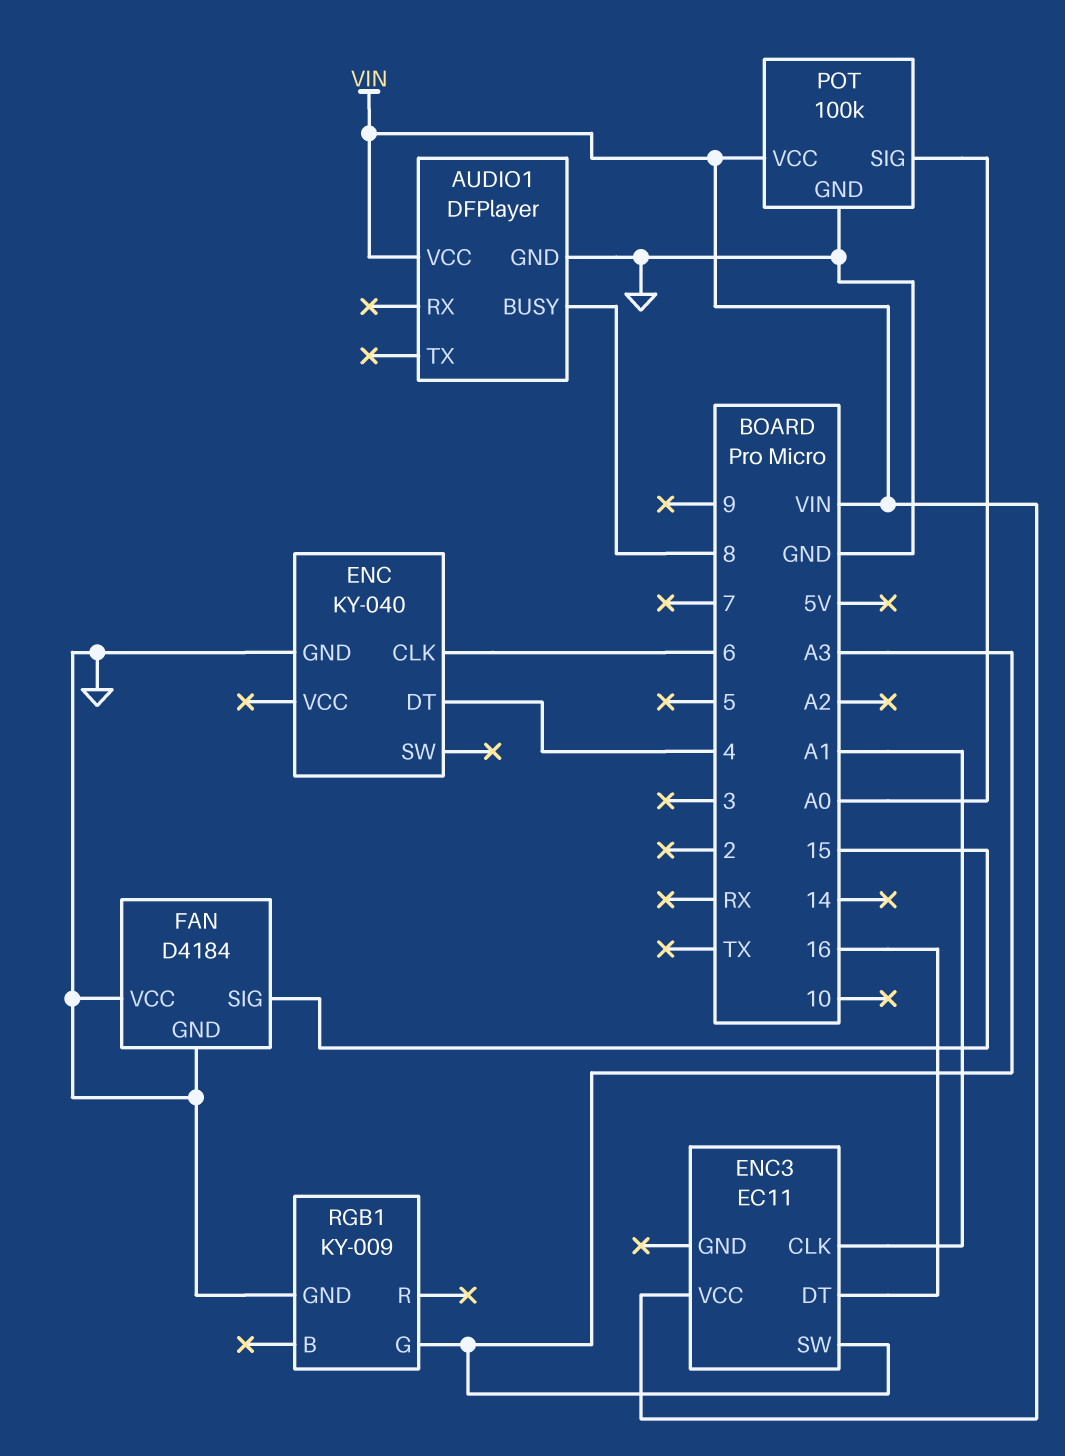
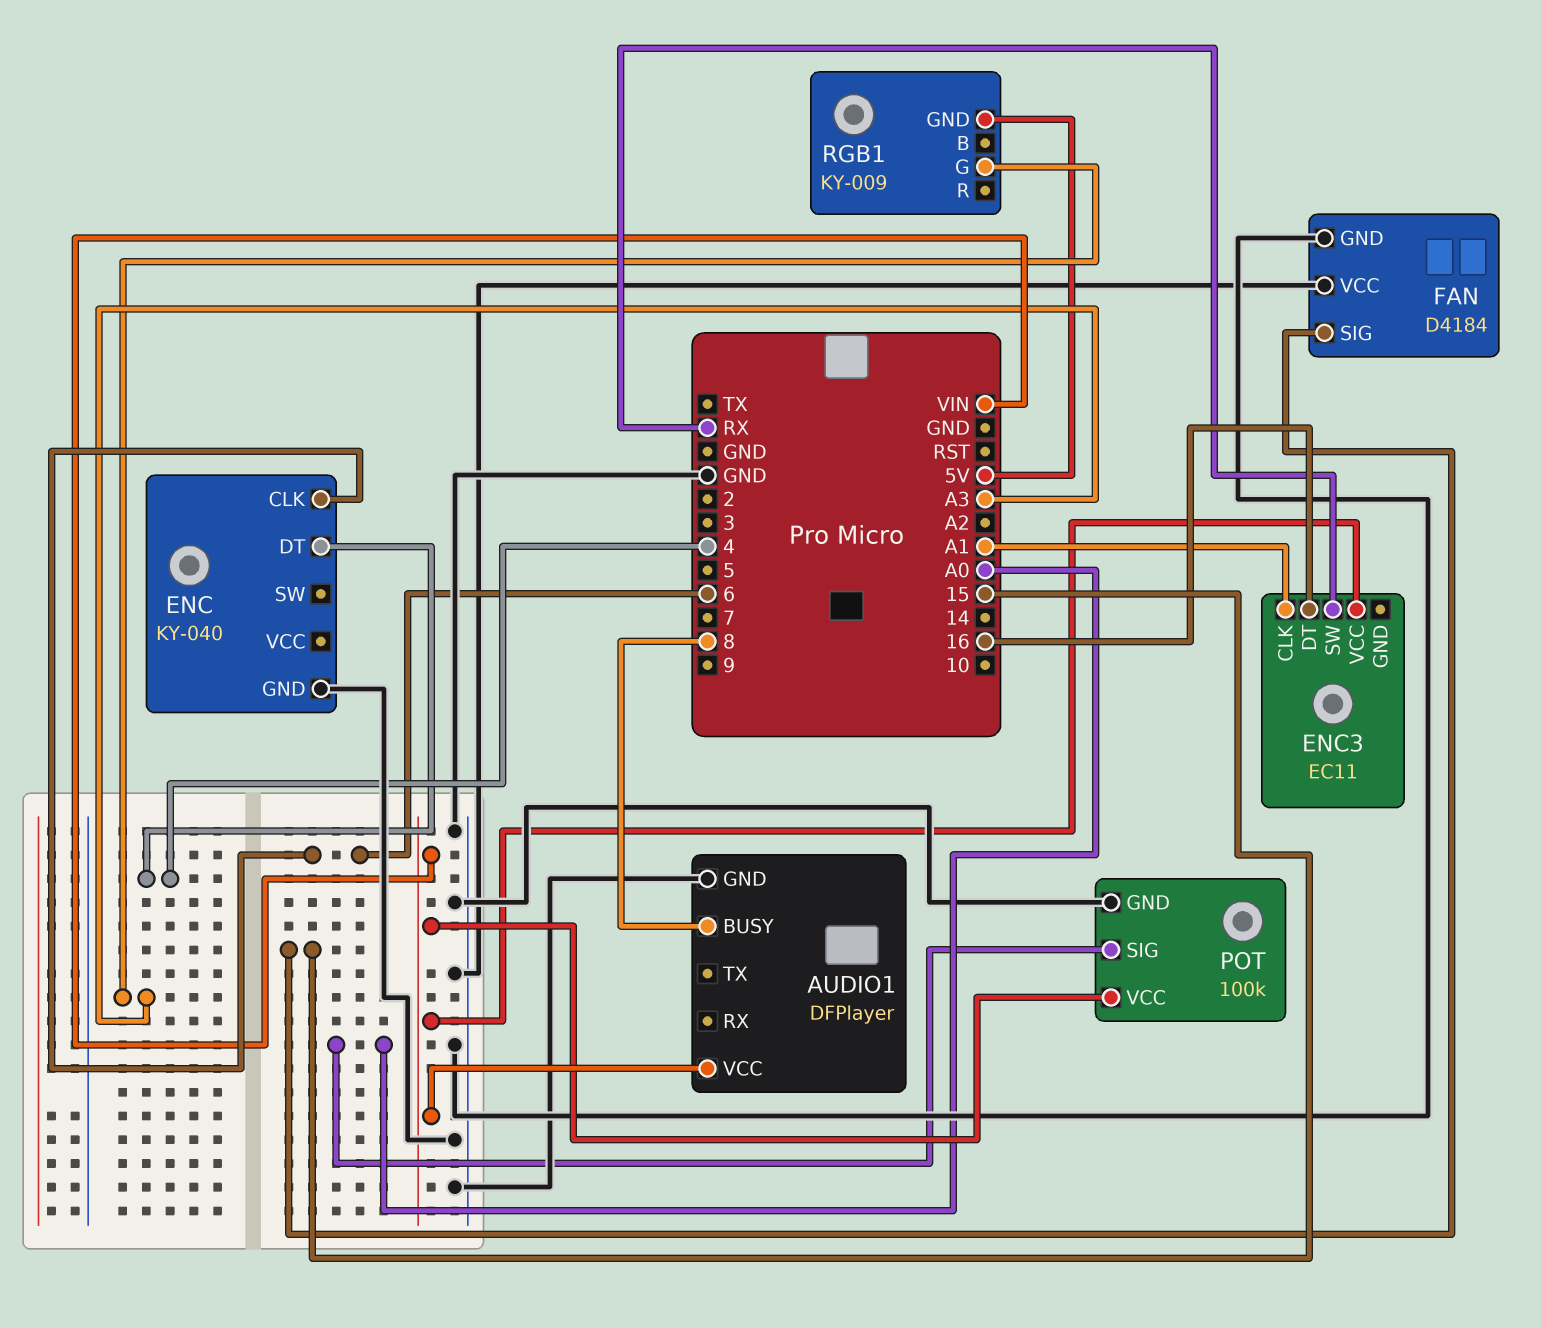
ENC3 pin SW: A3 -> RX
RGB1 pin GND: GND -> 5V

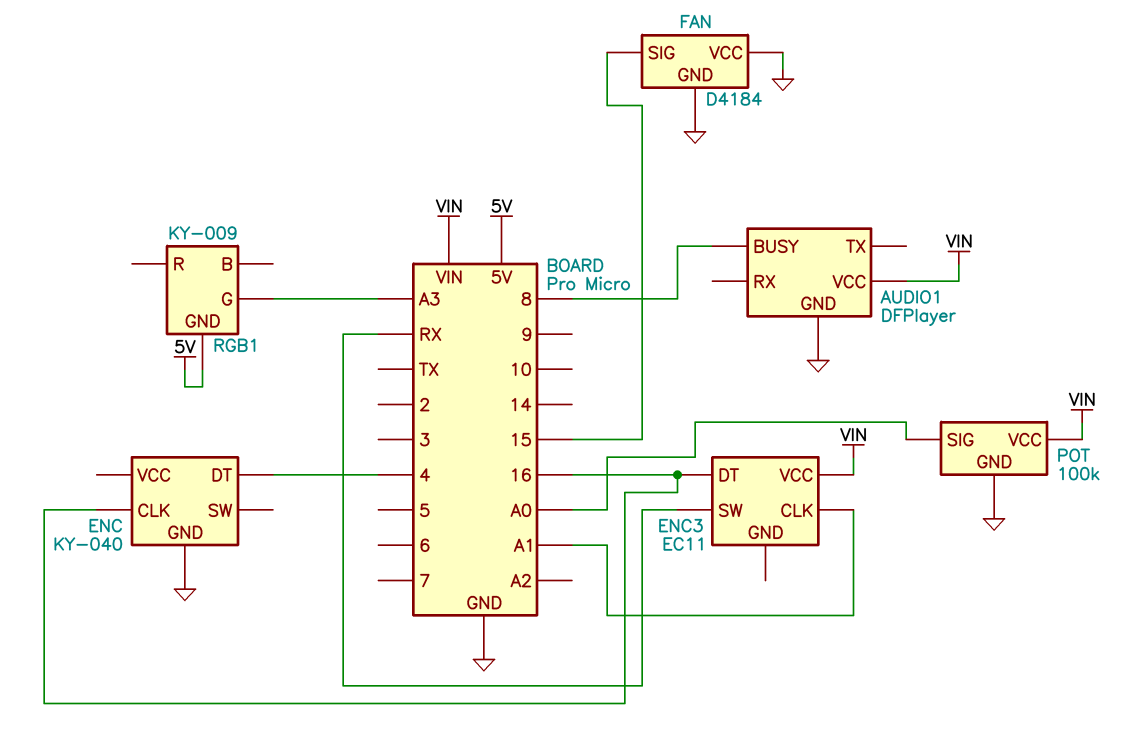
ENC pin CLK: 6 -> 16

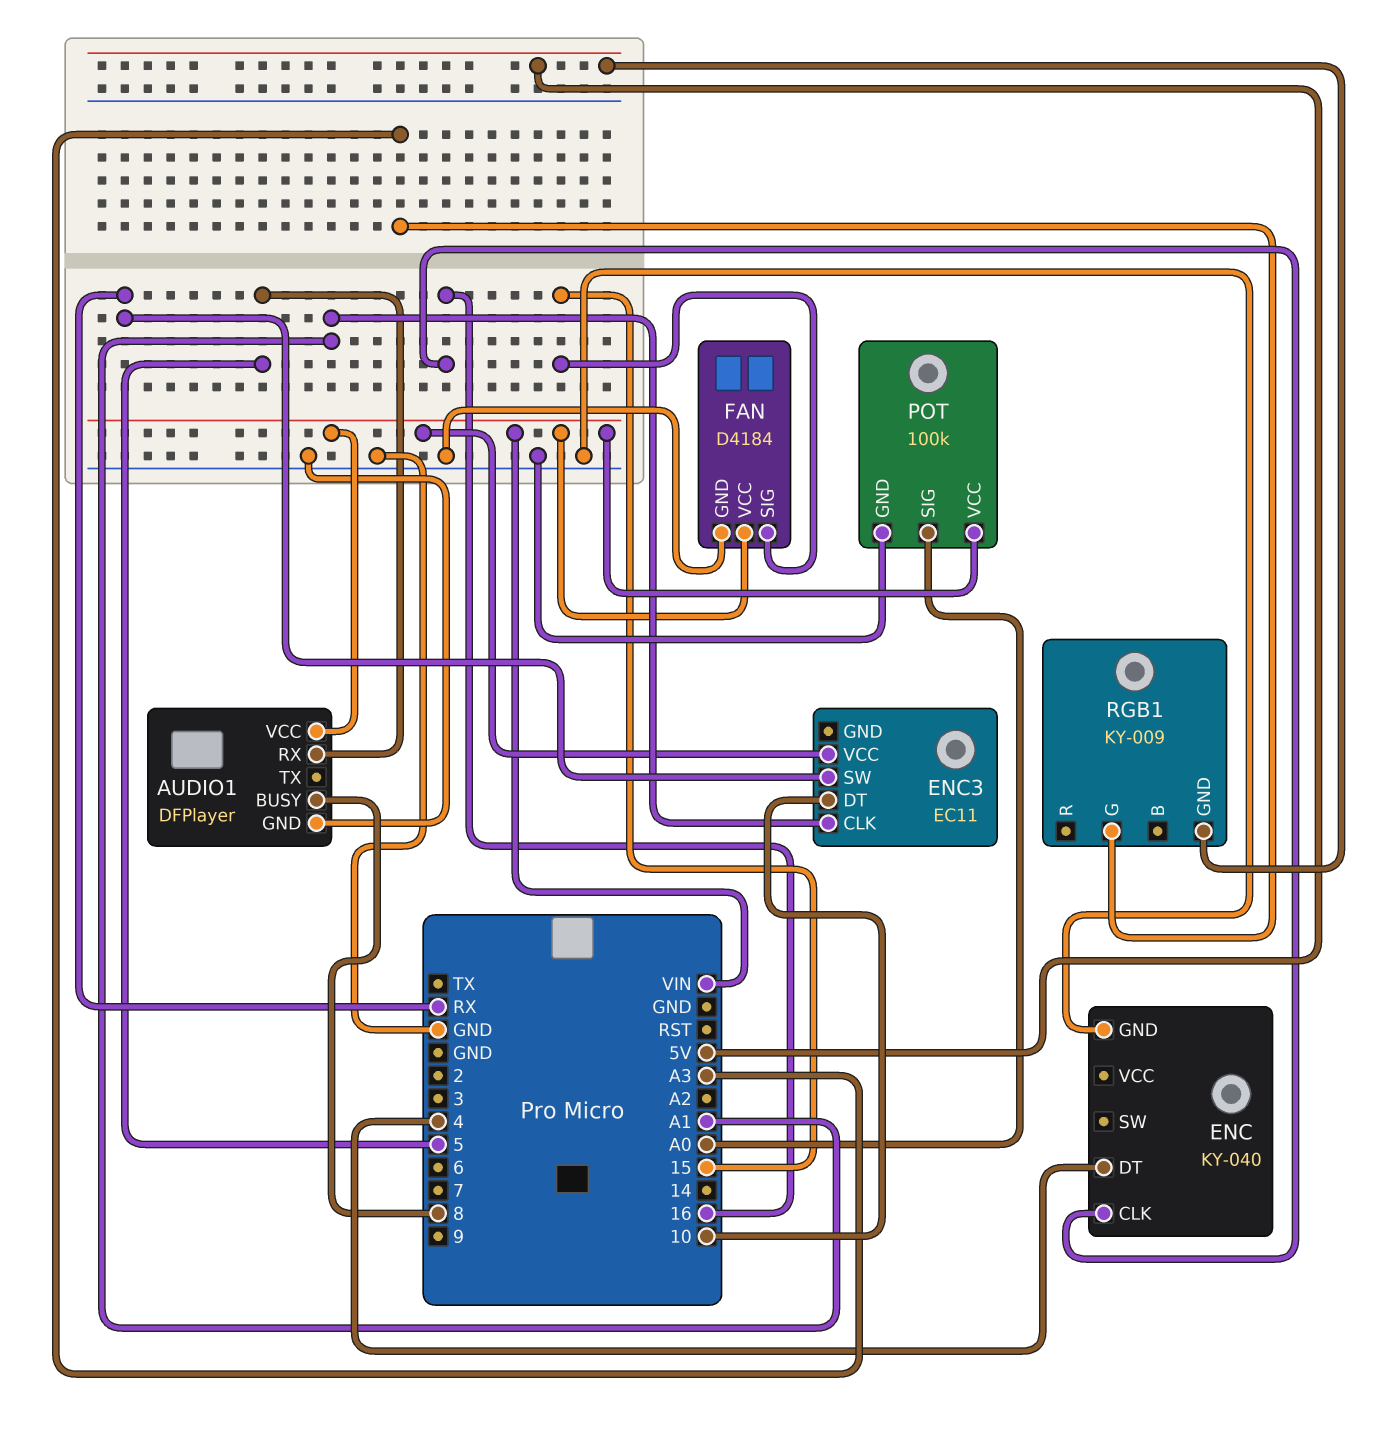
AUDIO1 pin RX: none -> 5
ENC3 pin DT: 16 -> 10
FAN pin VCC: GND -> VIN

